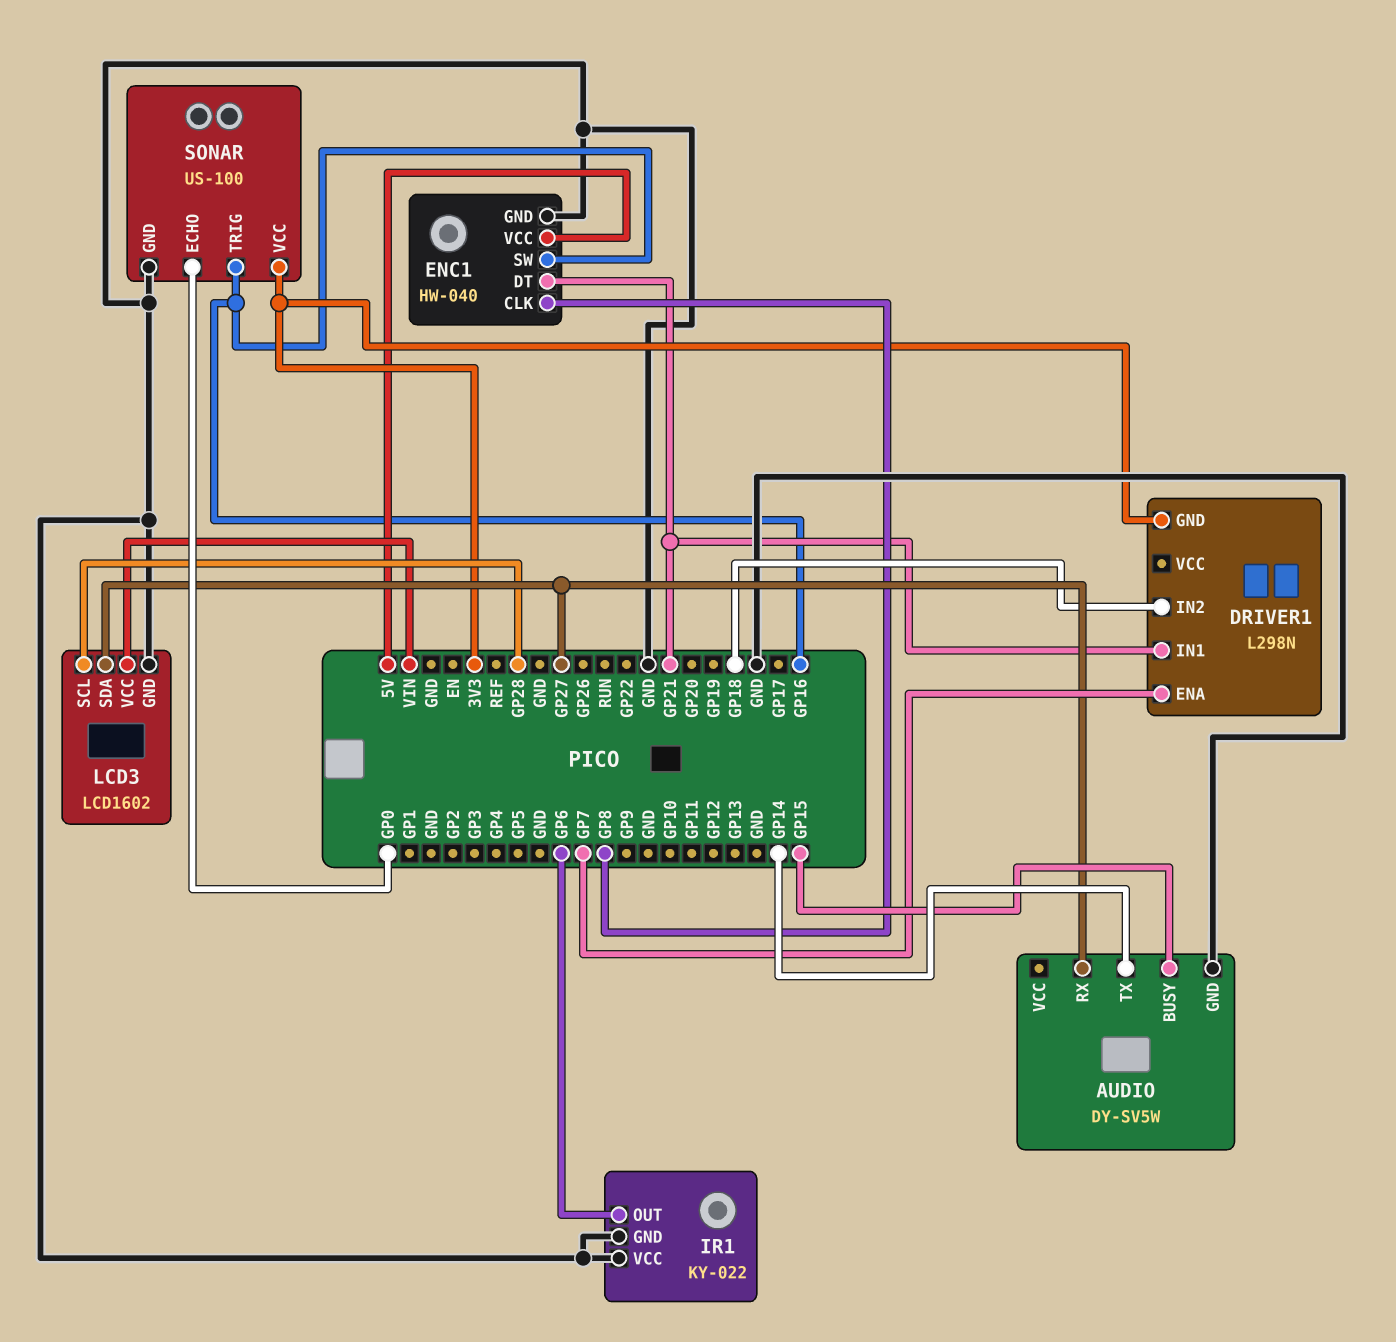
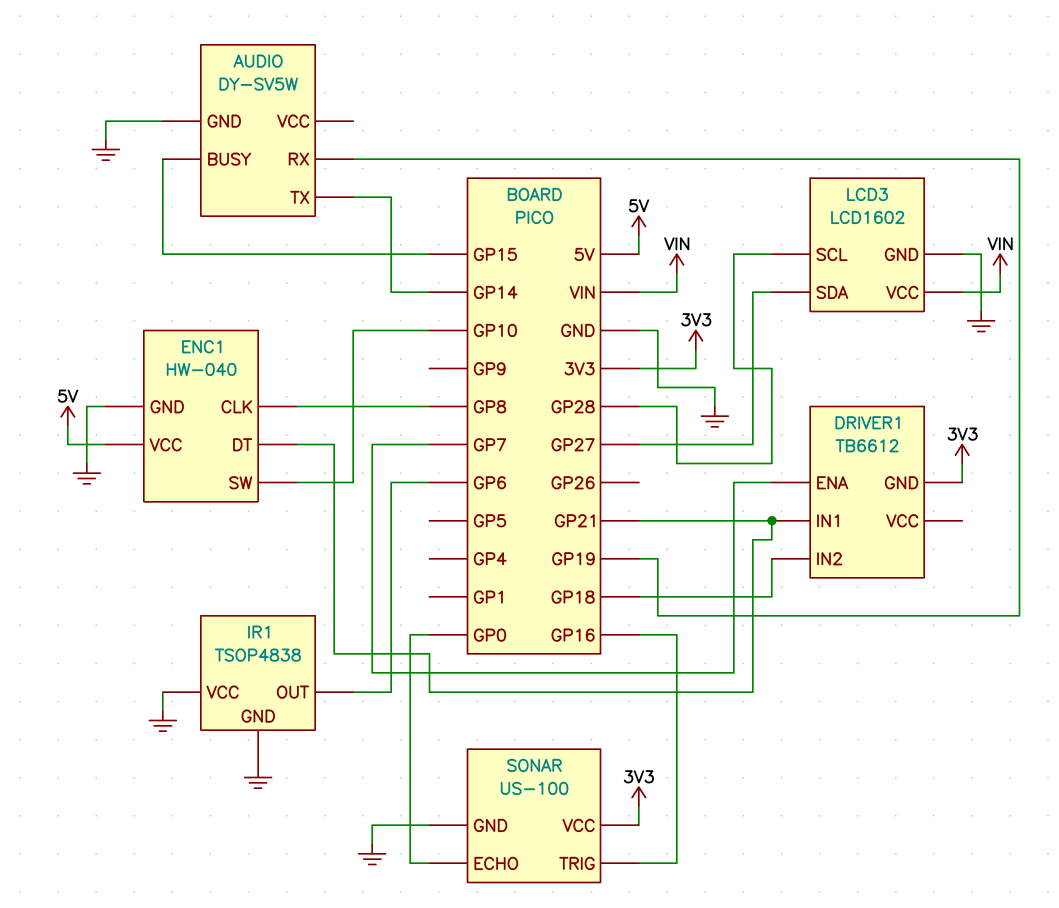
AUDIO pin RX: GP27 -> GP19
DRIVER1: L298N -> TB6612
ENC1 pin SW: GP16 -> GP10
IR1: KY-022 -> TSOP4838

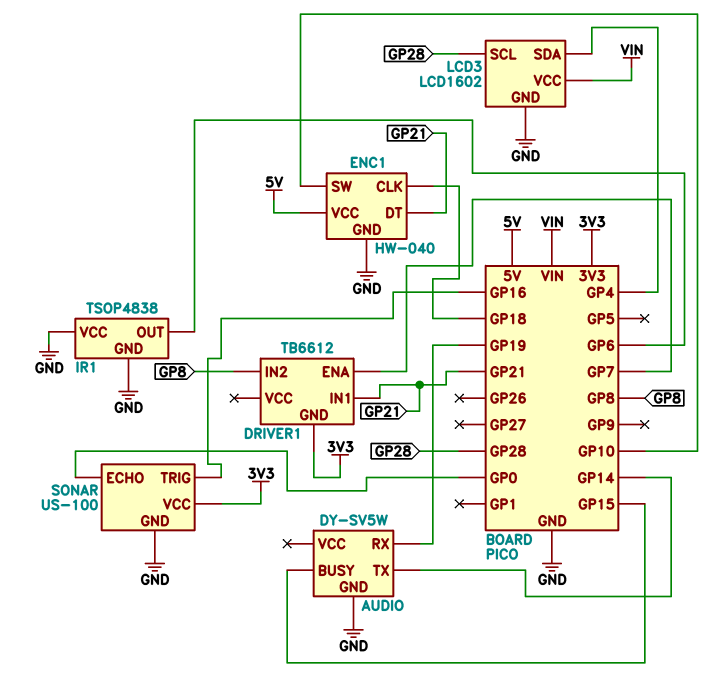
DRIVER1 pin IN2: GP18 -> GP8
ENC1 pin CLK: GP8 -> GP18
LCD3 pin SDA: GP27 -> GP4

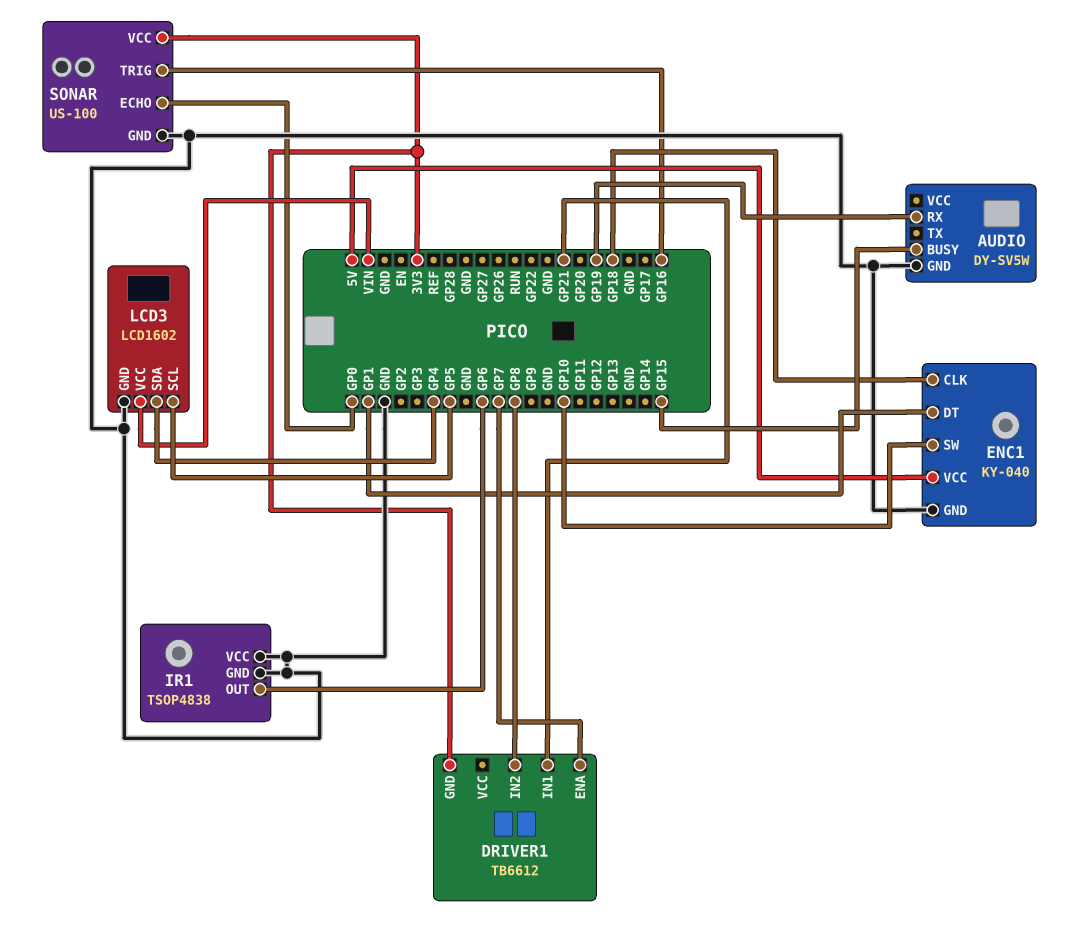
AUDIO pin TX: GP14 -> none
ENC1: HW-040 -> KY-040
ENC1 pin DT: GP21 -> GP1
LCD3 pin SCL: GP28 -> GP5

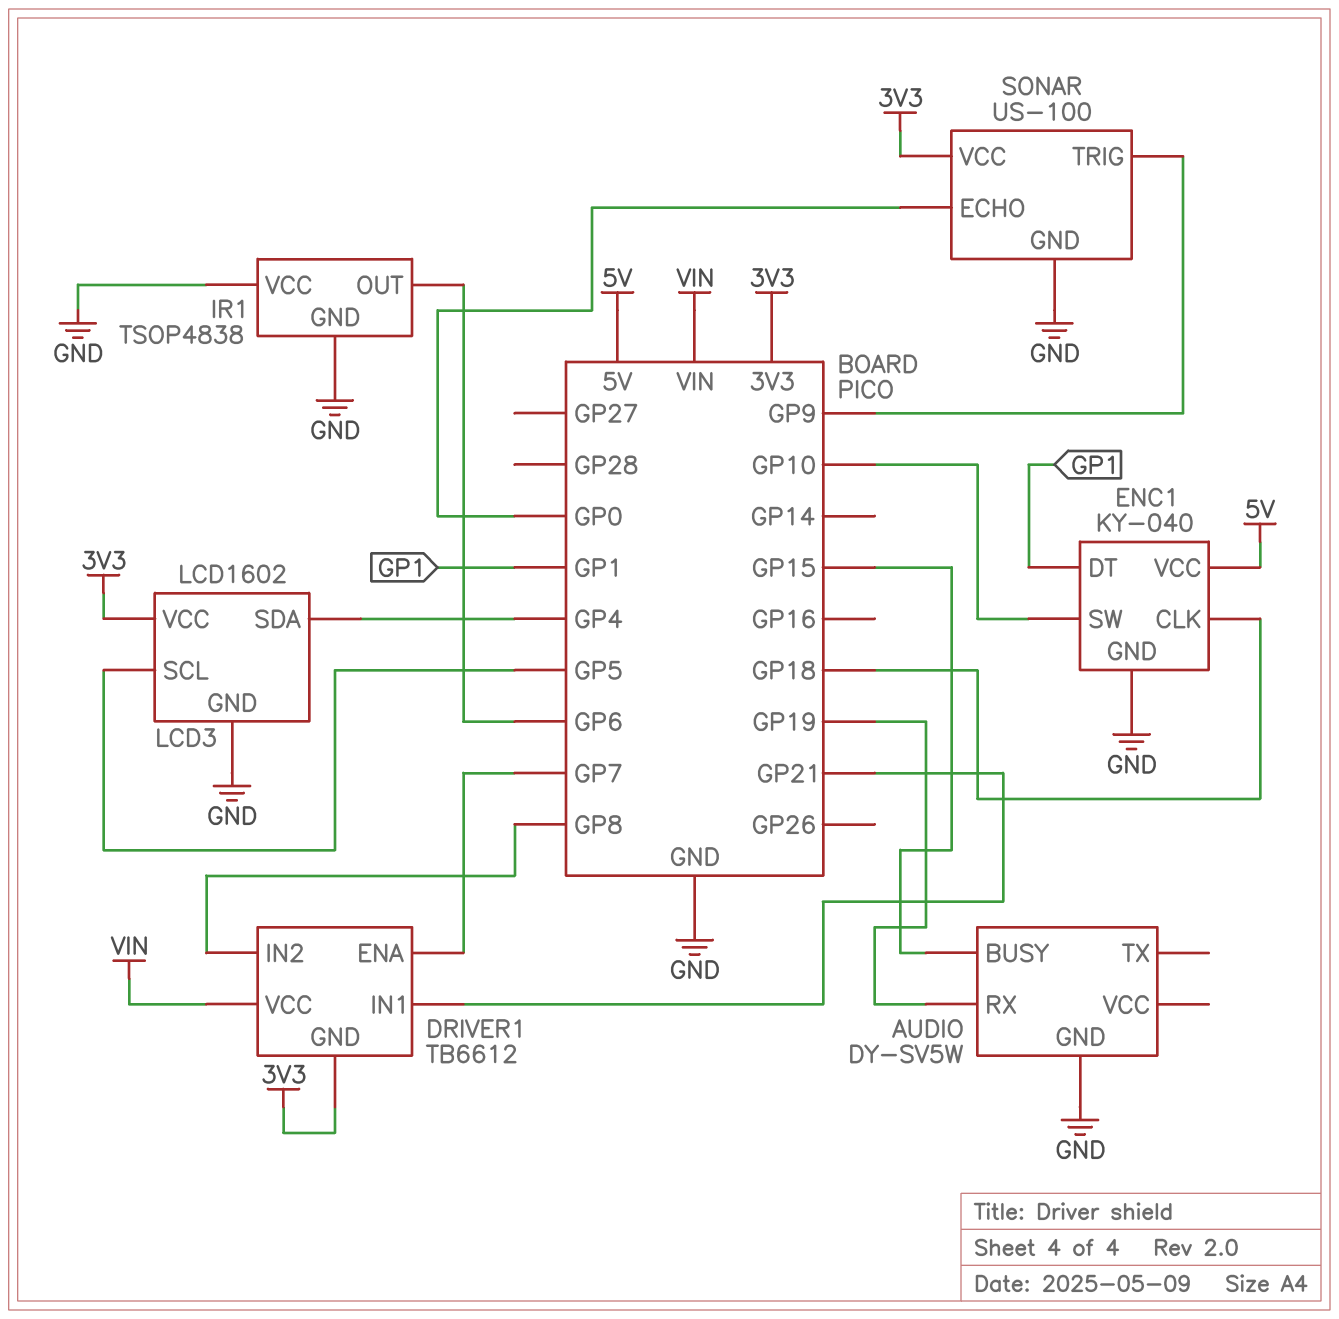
DRIVER1 pin VCC: none -> VIN
LCD3 pin VCC: VIN -> 3V3
SONAR pin TRIG: GP16 -> GP9

